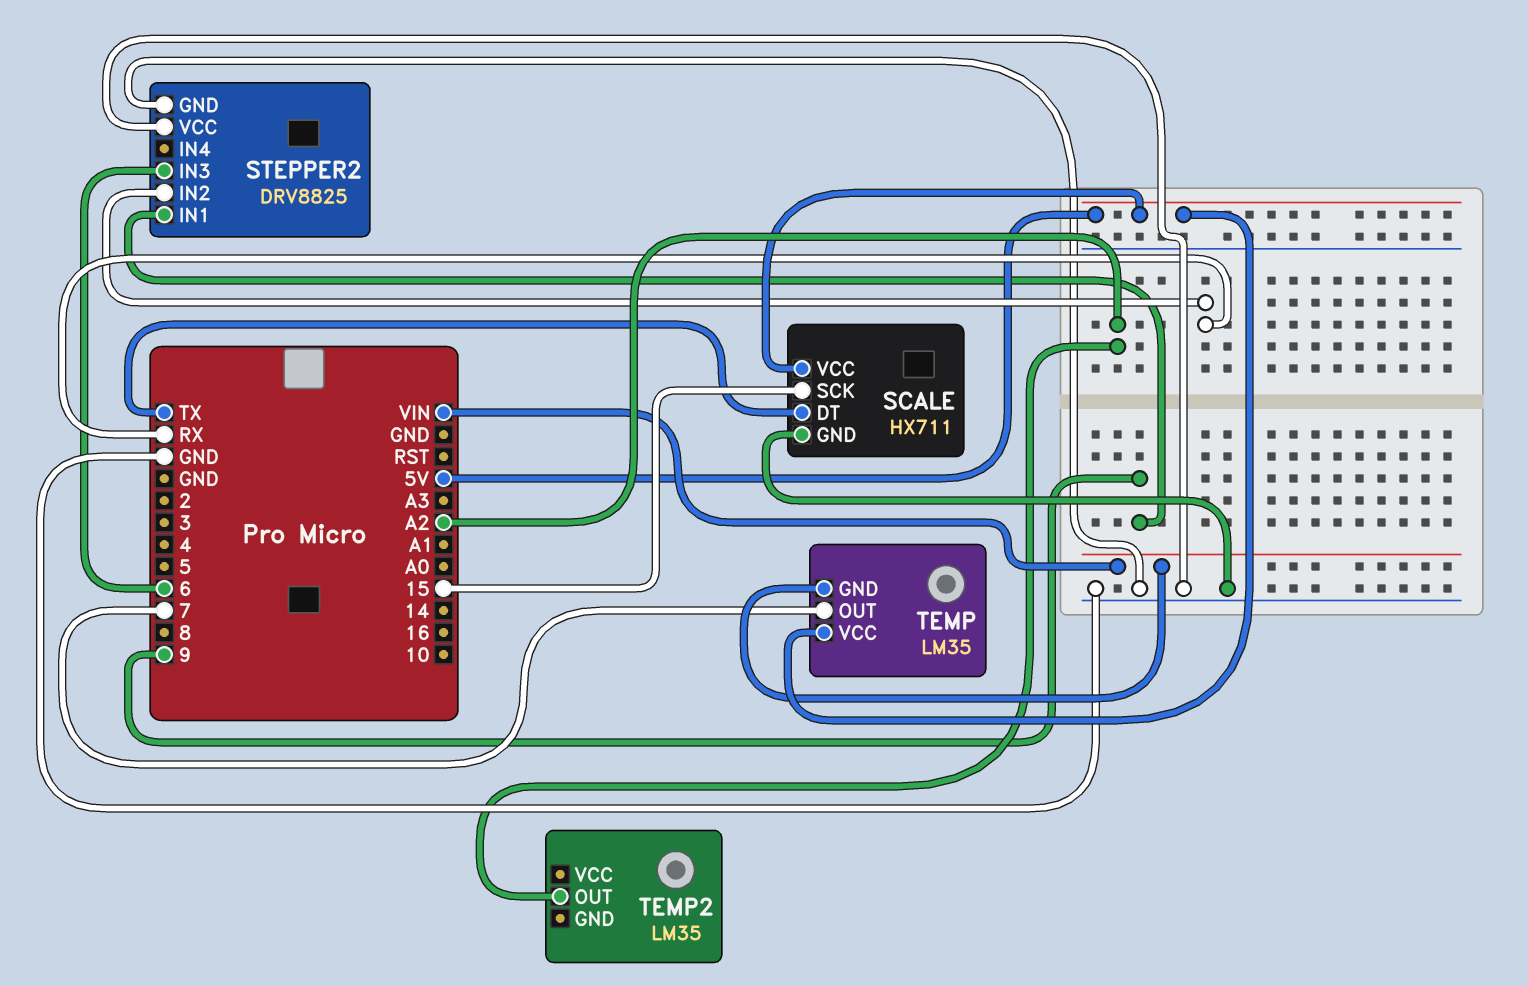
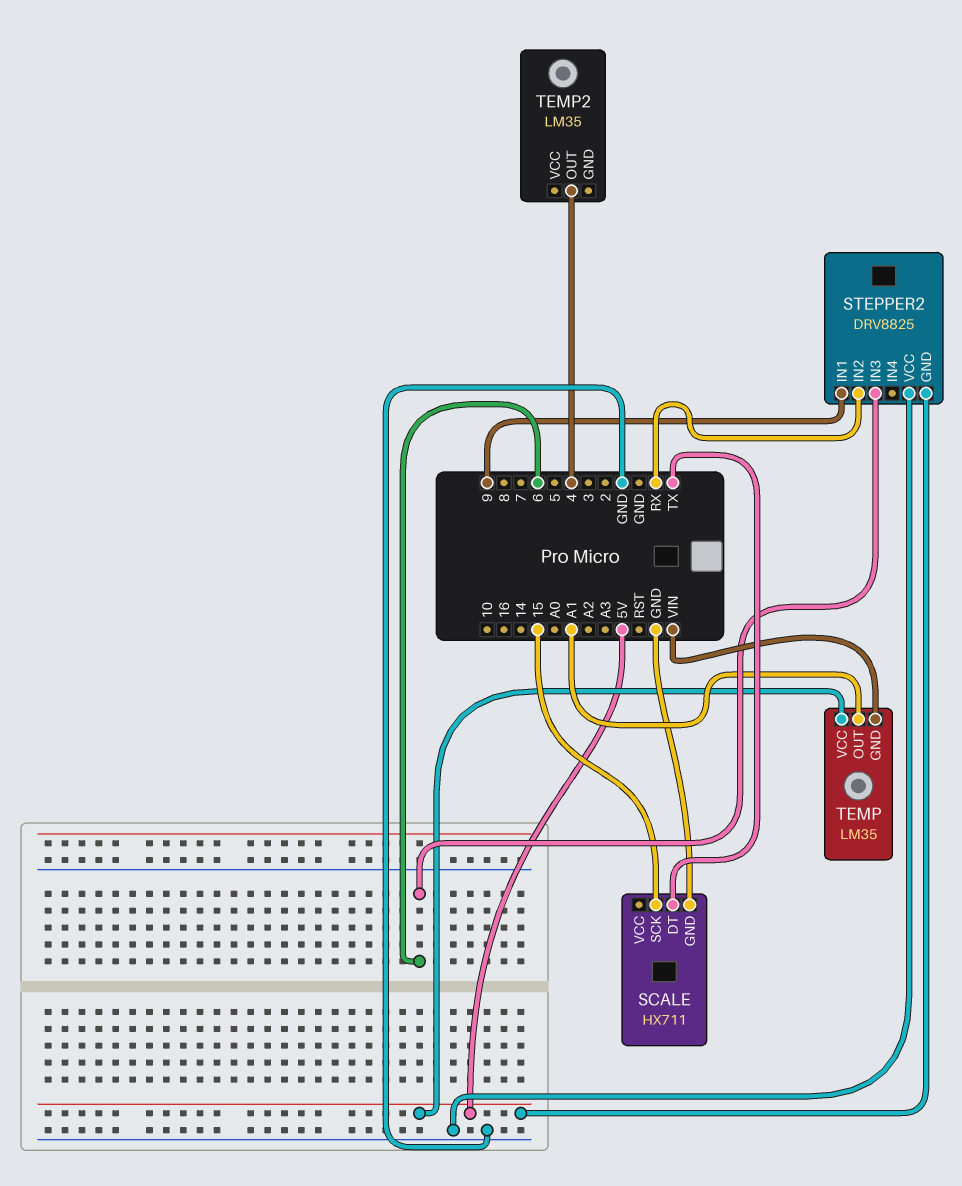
SCALE pin VCC: 5V -> none
STEPPER2 pin GND: GND -> 5V
TEMP pin OUT: 7 -> A1
TEMP2 pin OUT: A2 -> 4

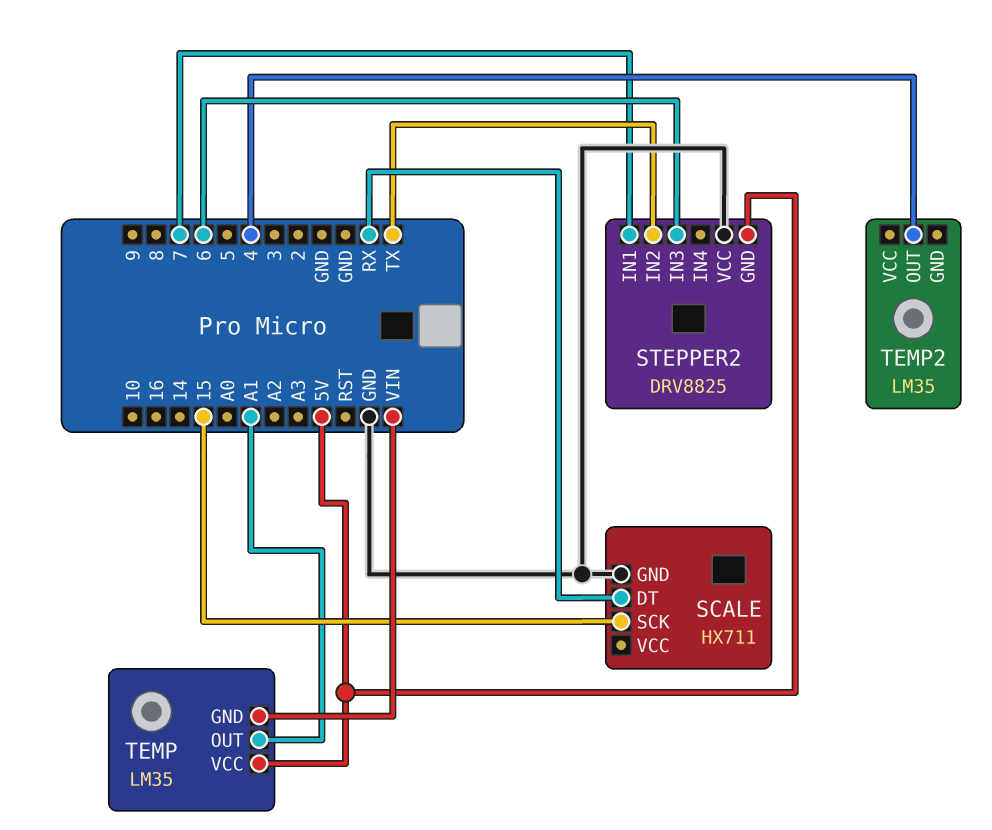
SCALE pin DT: TX -> RX
STEPPER2 pin IN1: 9 -> 7
STEPPER2 pin IN2: RX -> TX

